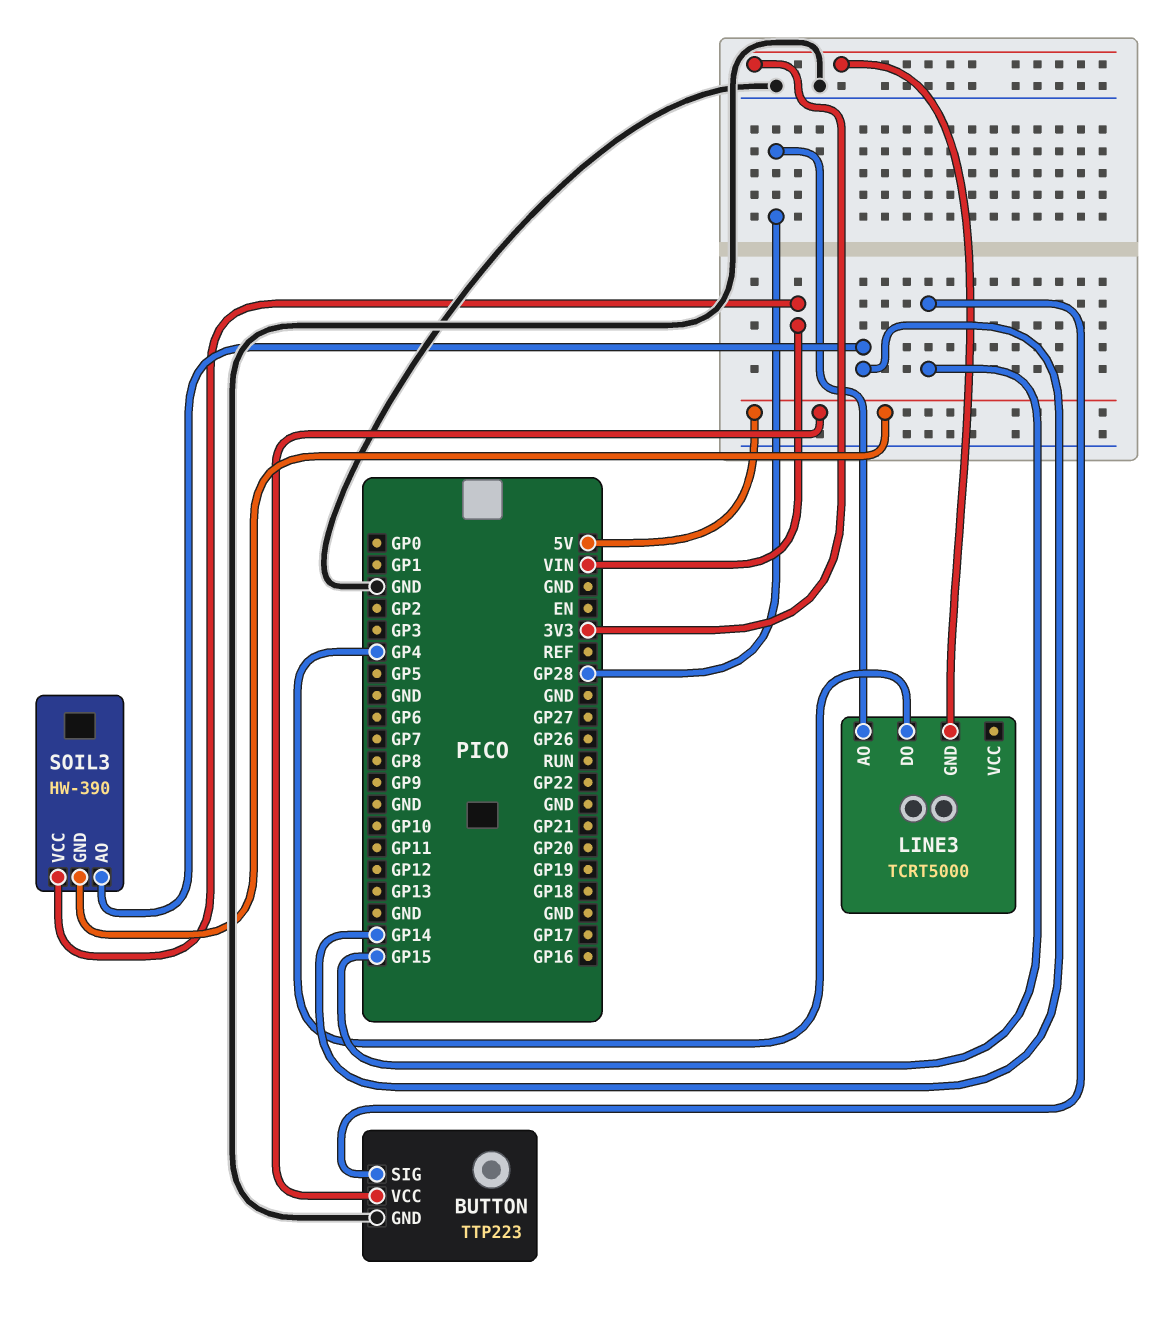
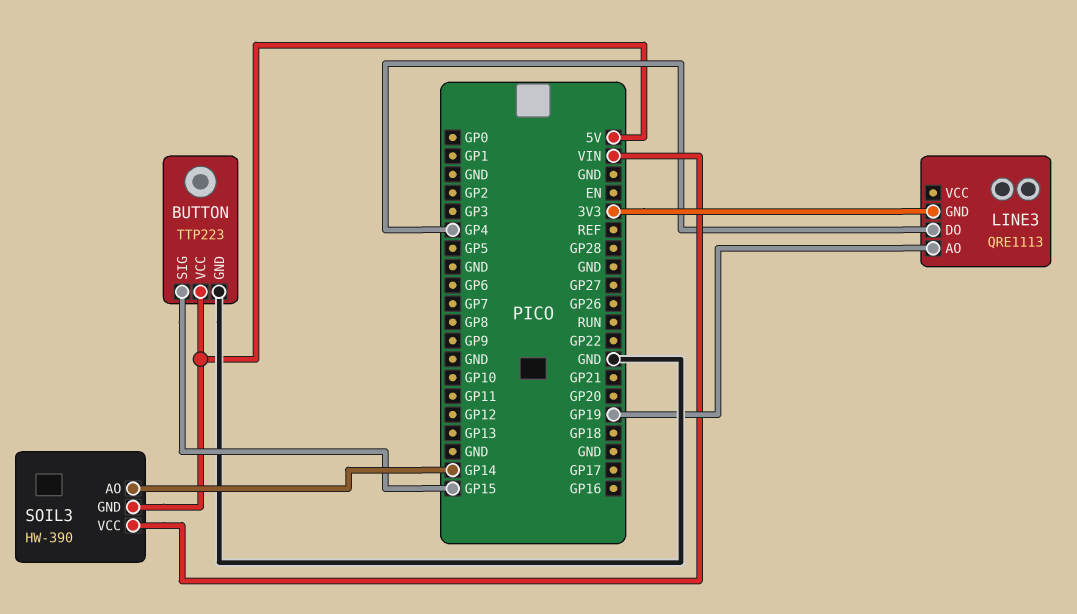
LINE3: TCRT5000 -> QRE1113
LINE3 pin AO: GP28 -> GP19

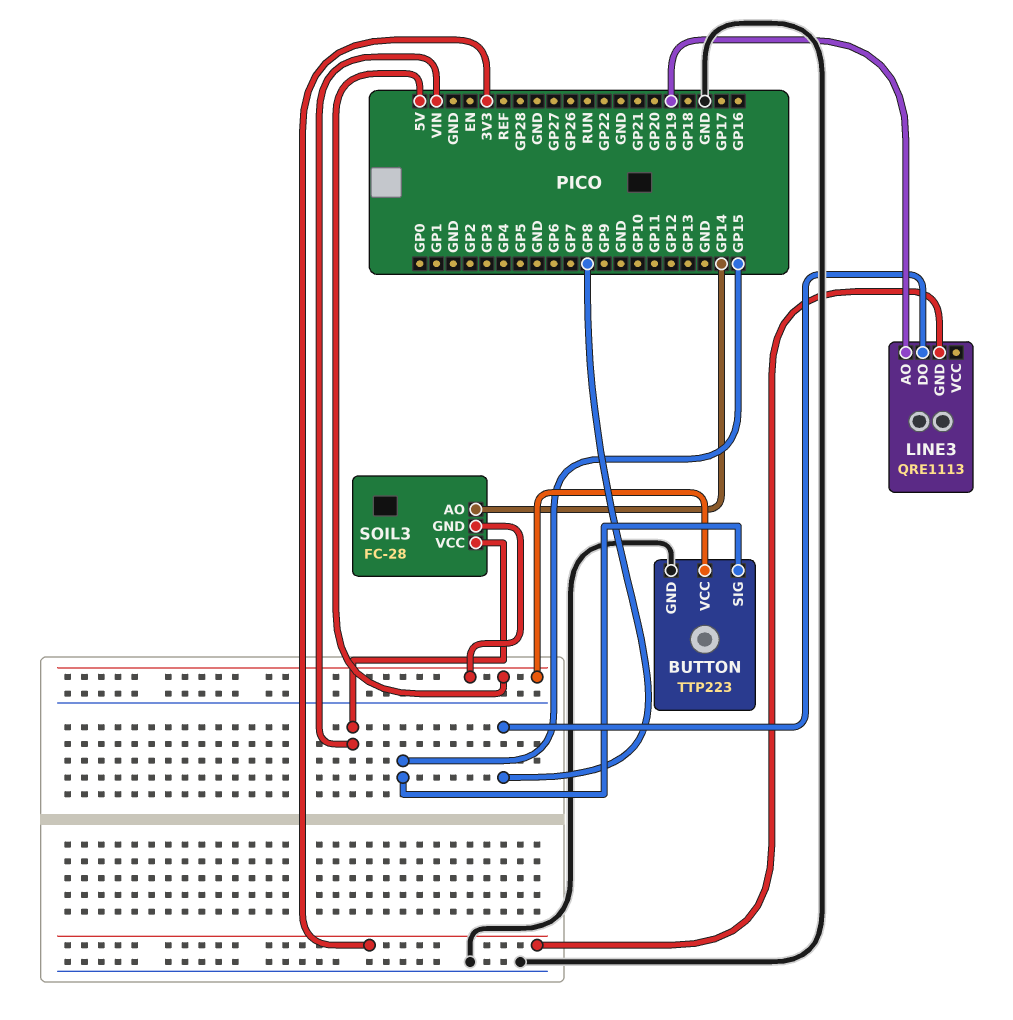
LINE3 pin DO: GP4 -> GP8
SOIL3: HW-390 -> FC-28

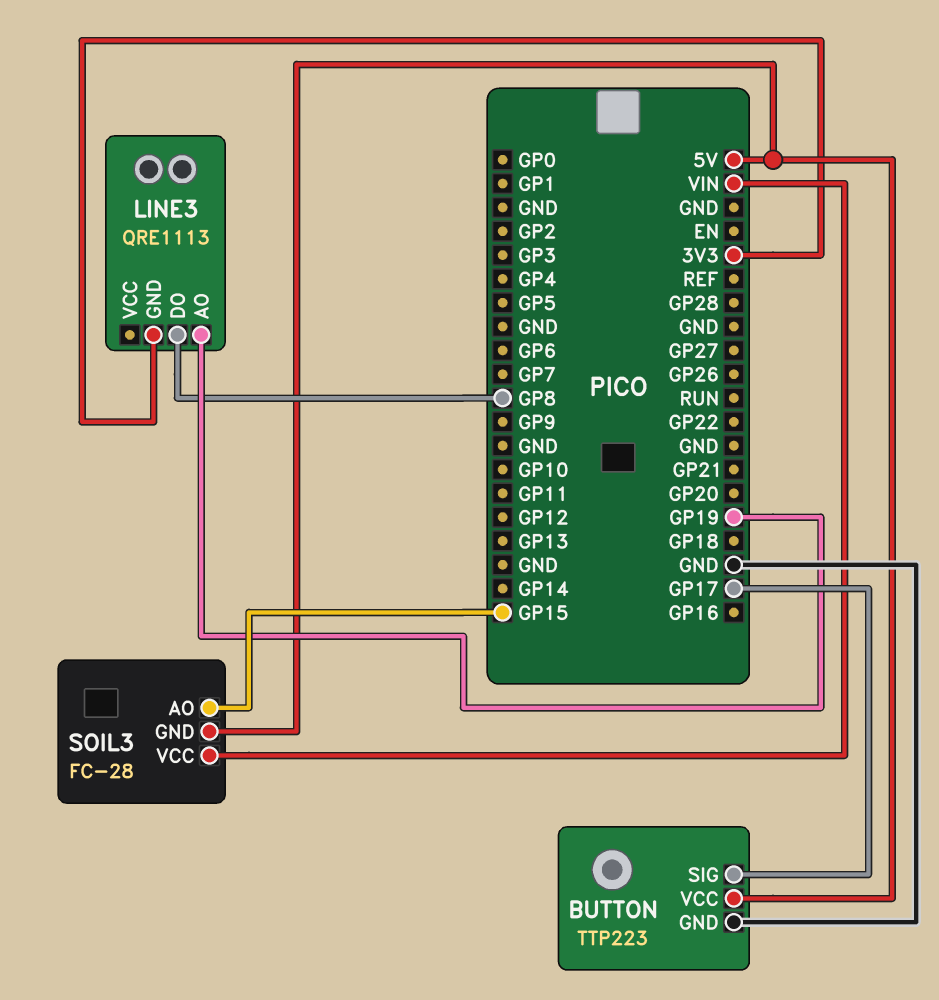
BUTTON pin SIG: GP15 -> GP17
SOIL3 pin AO: GP14 -> GP15

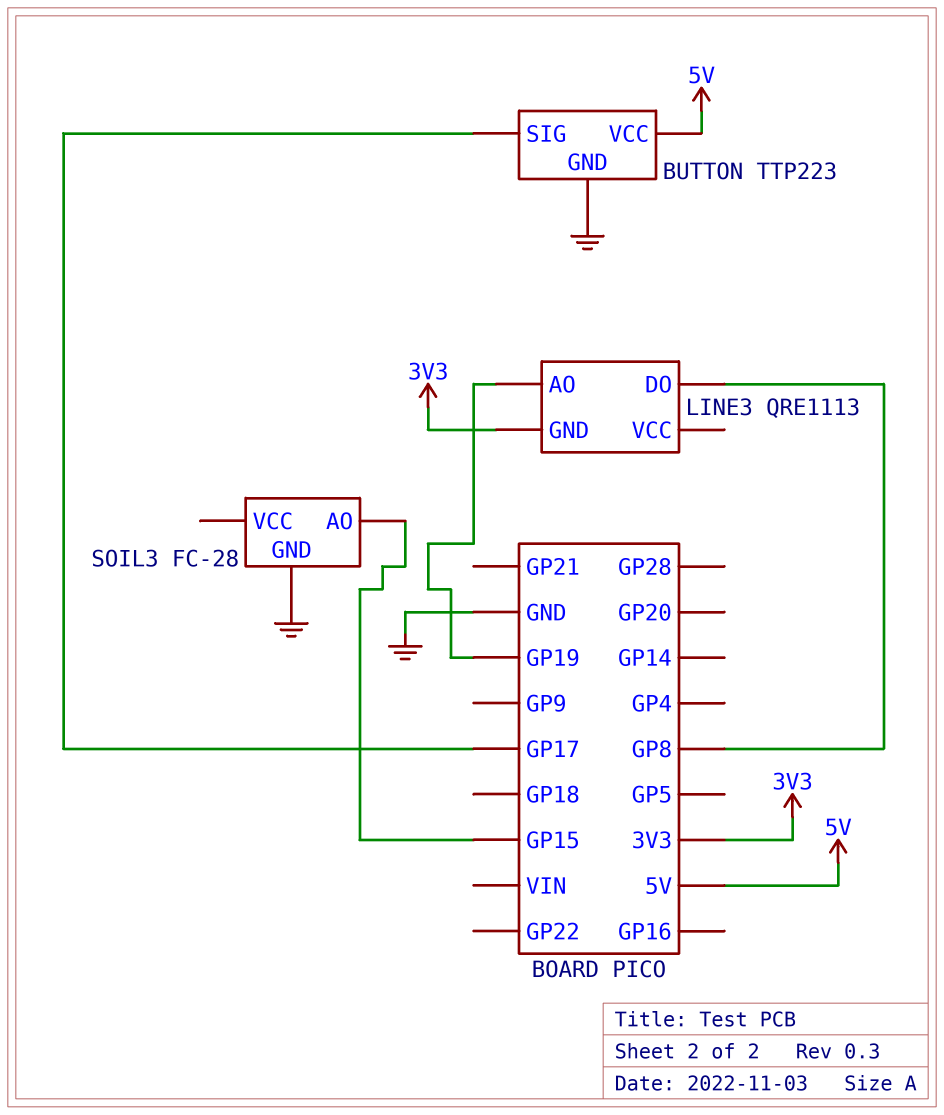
SOIL3 pin GND: 5V -> GND
SOIL3 pin VCC: VIN -> none

